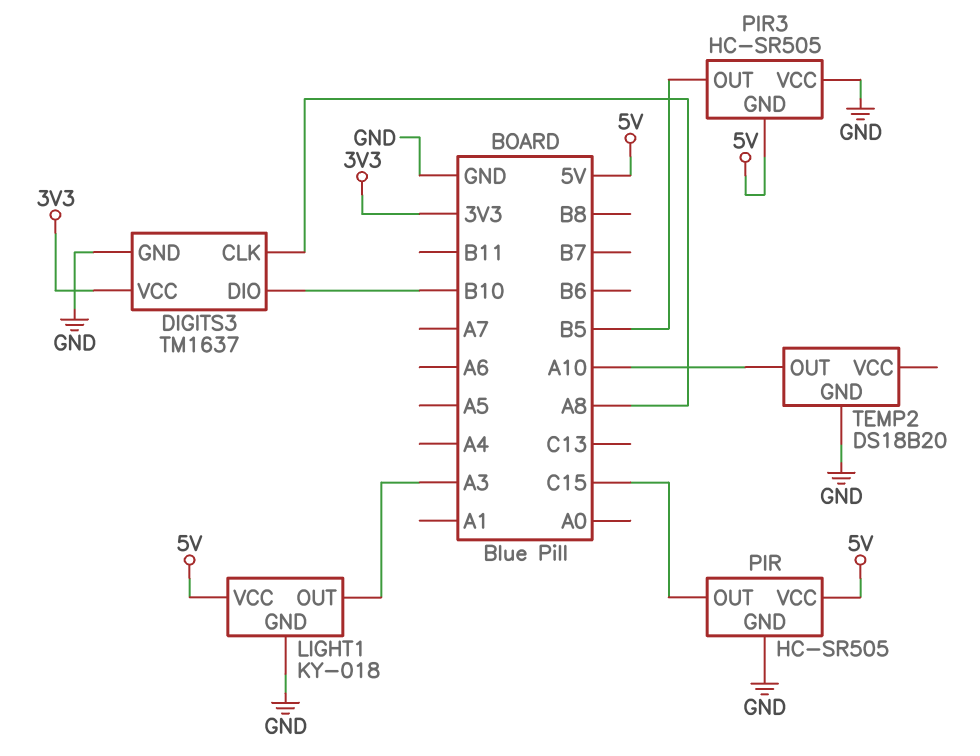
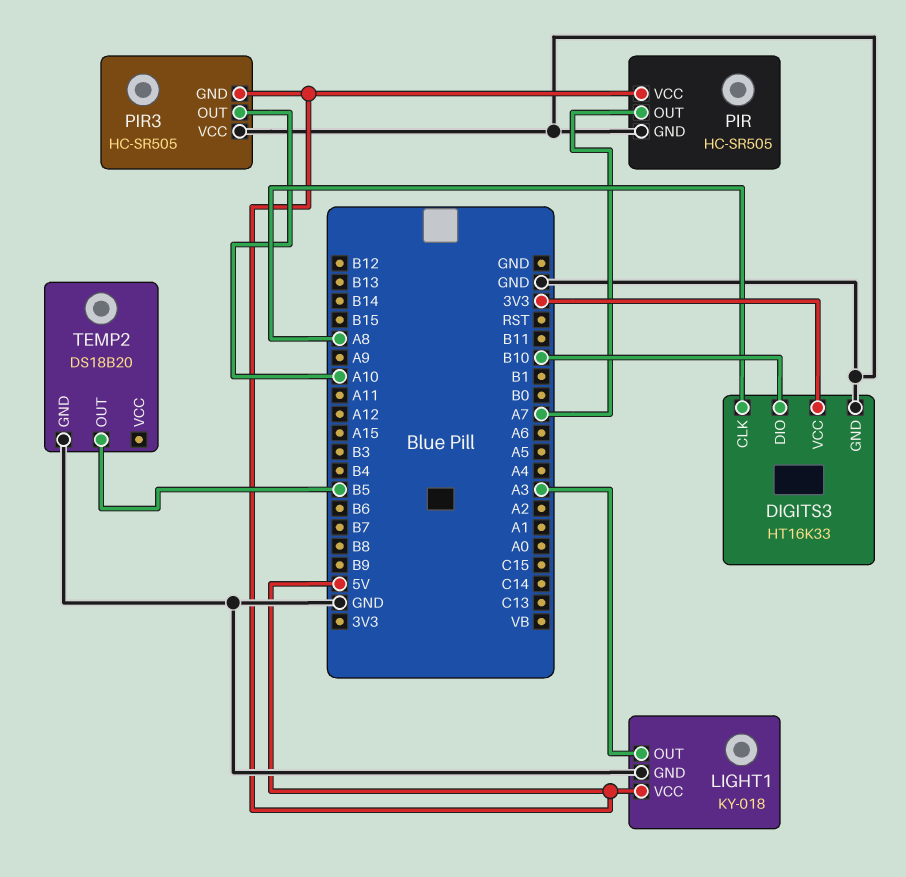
DIGITS3: TM1637 -> HT16K33
PIR pin OUT: C15 -> A7
PIR3 pin OUT: B5 -> A10
TEMP2 pin OUT: A10 -> B5

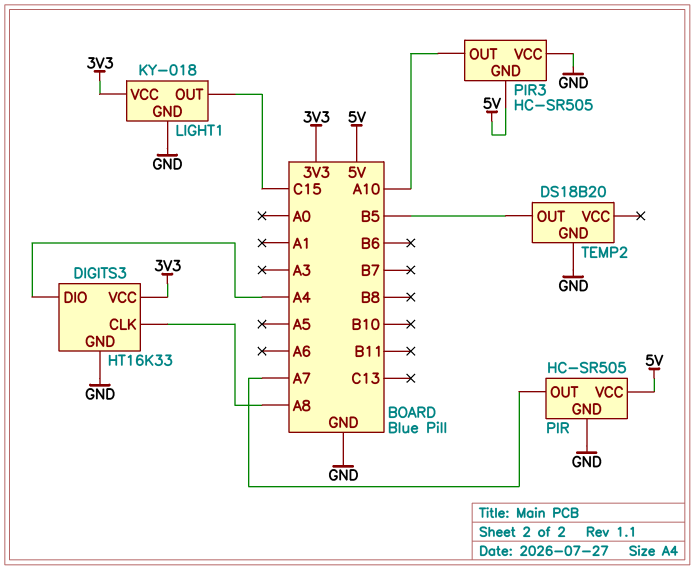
DIGITS3 pin DIO: B10 -> A4
LIGHT1 pin OUT: A3 -> C15
LIGHT1 pin VCC: 5V -> 3V3

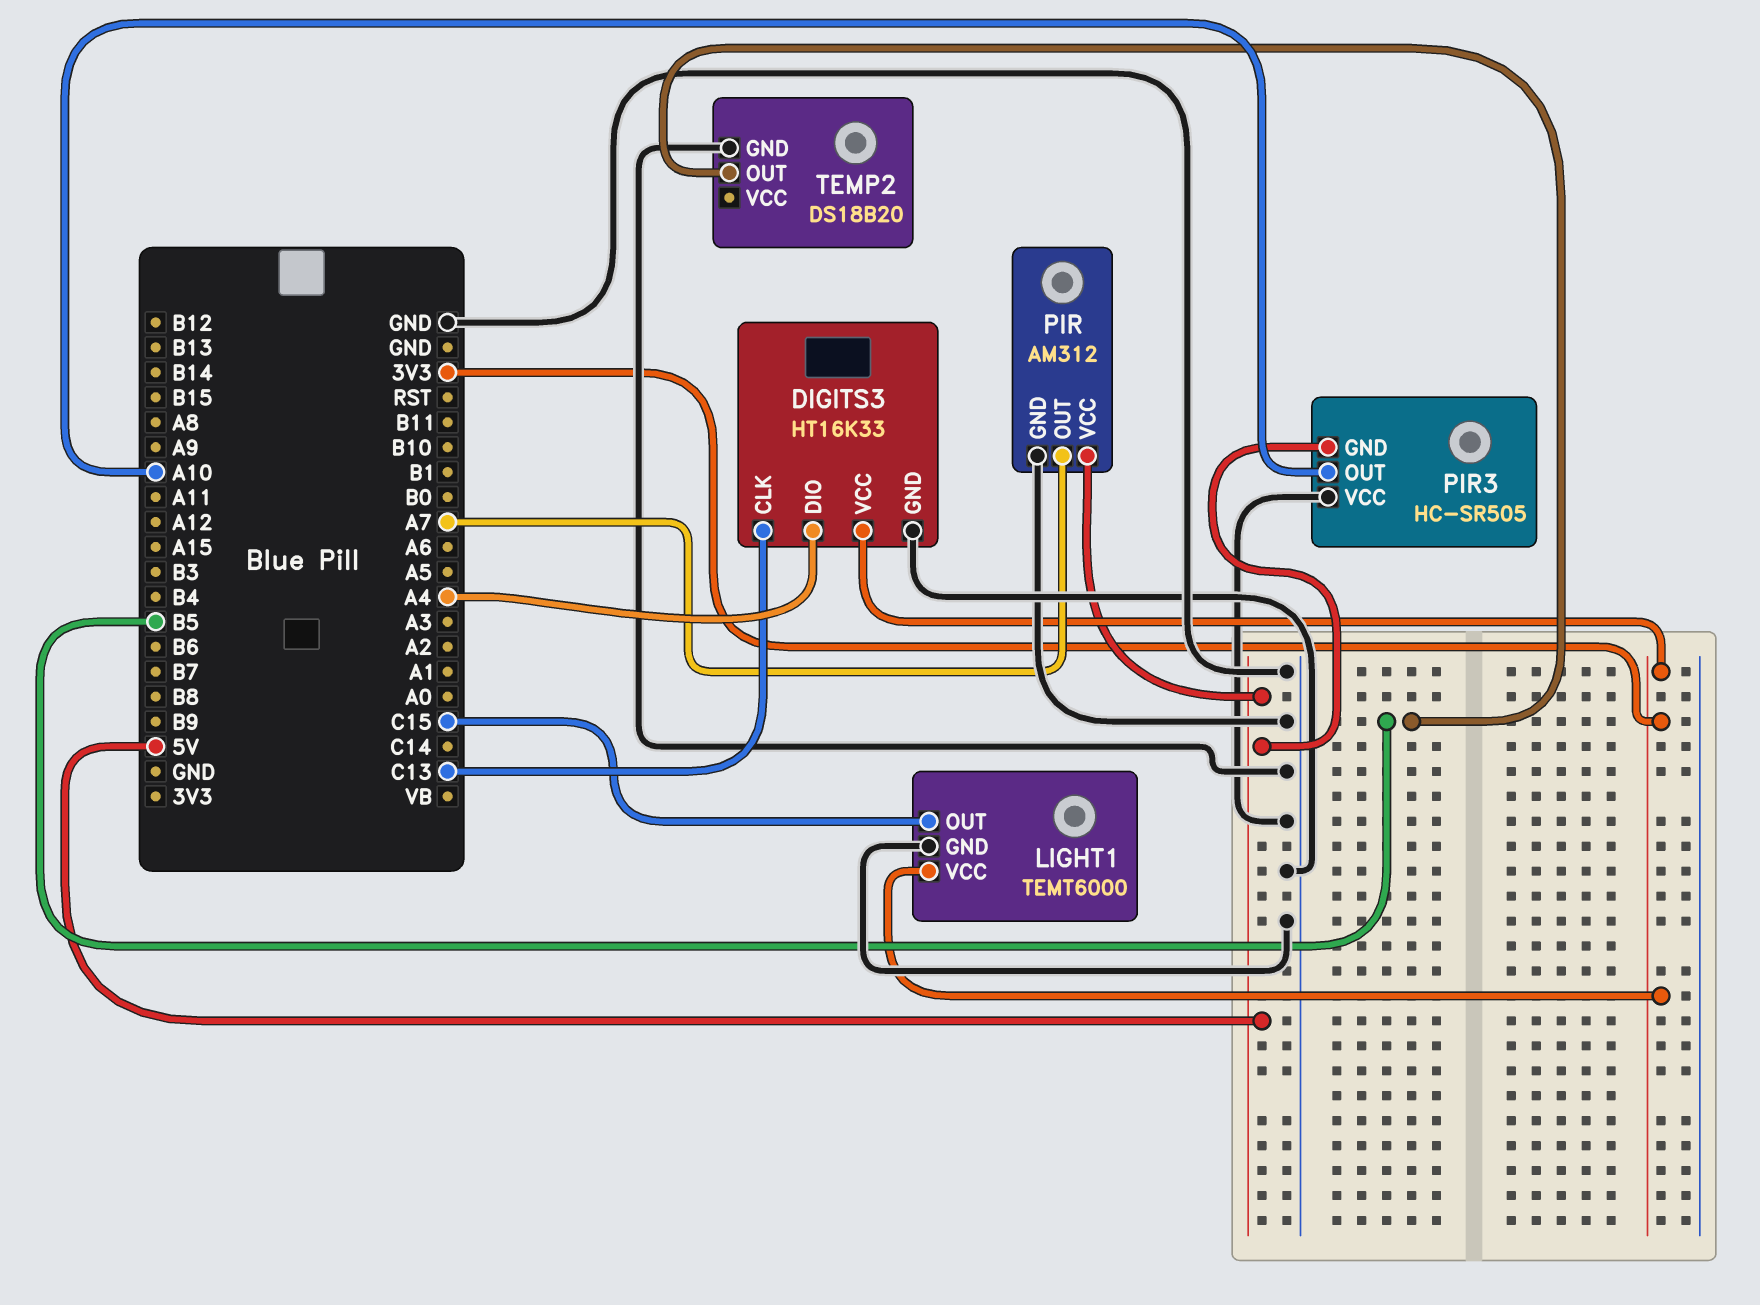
DIGITS3 pin CLK: A8 -> C13
LIGHT1: KY-018 -> TEMT6000
PIR: HC-SR505 -> AM312

